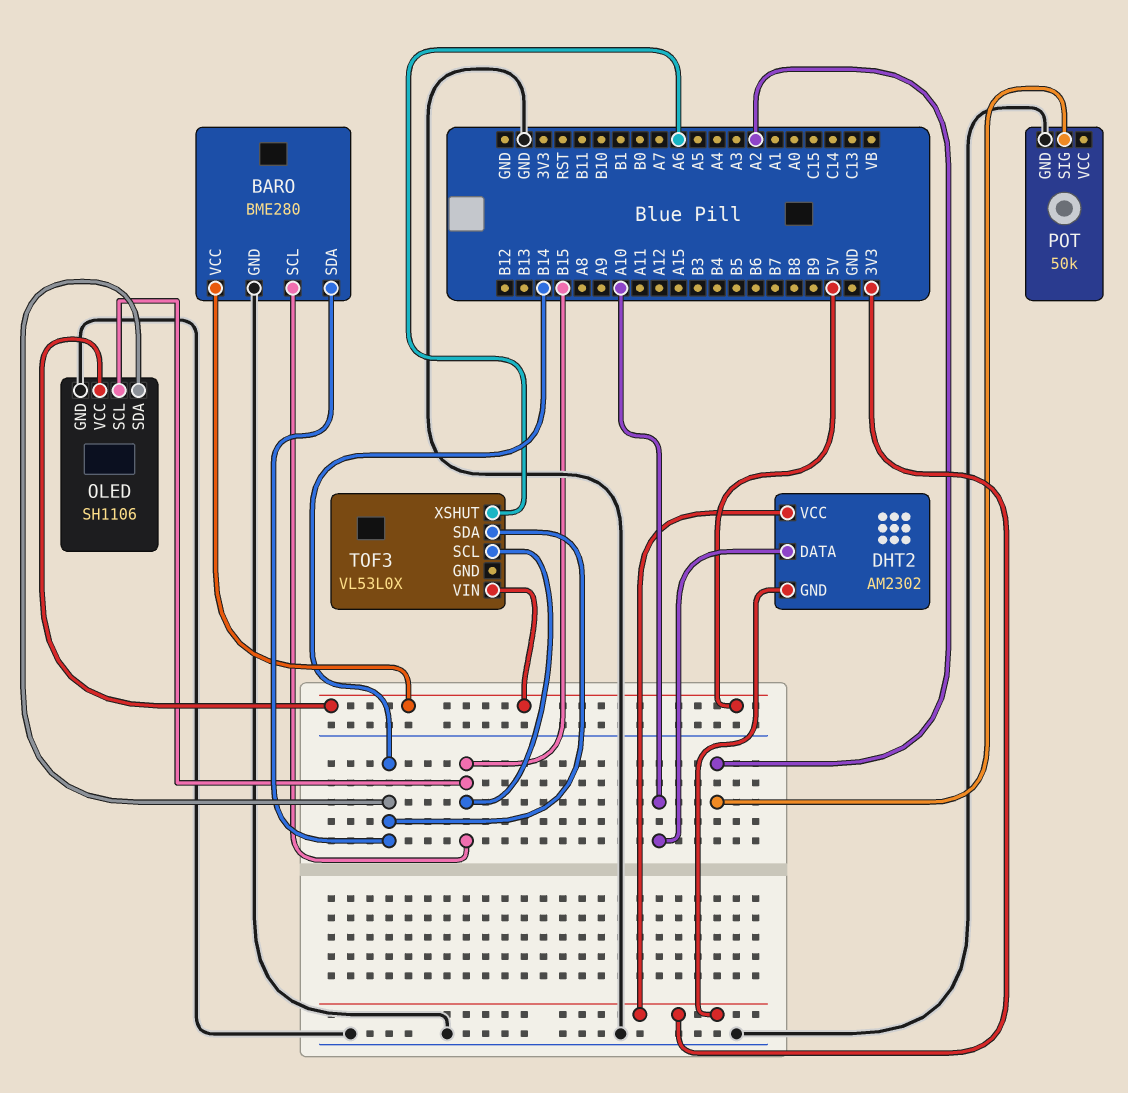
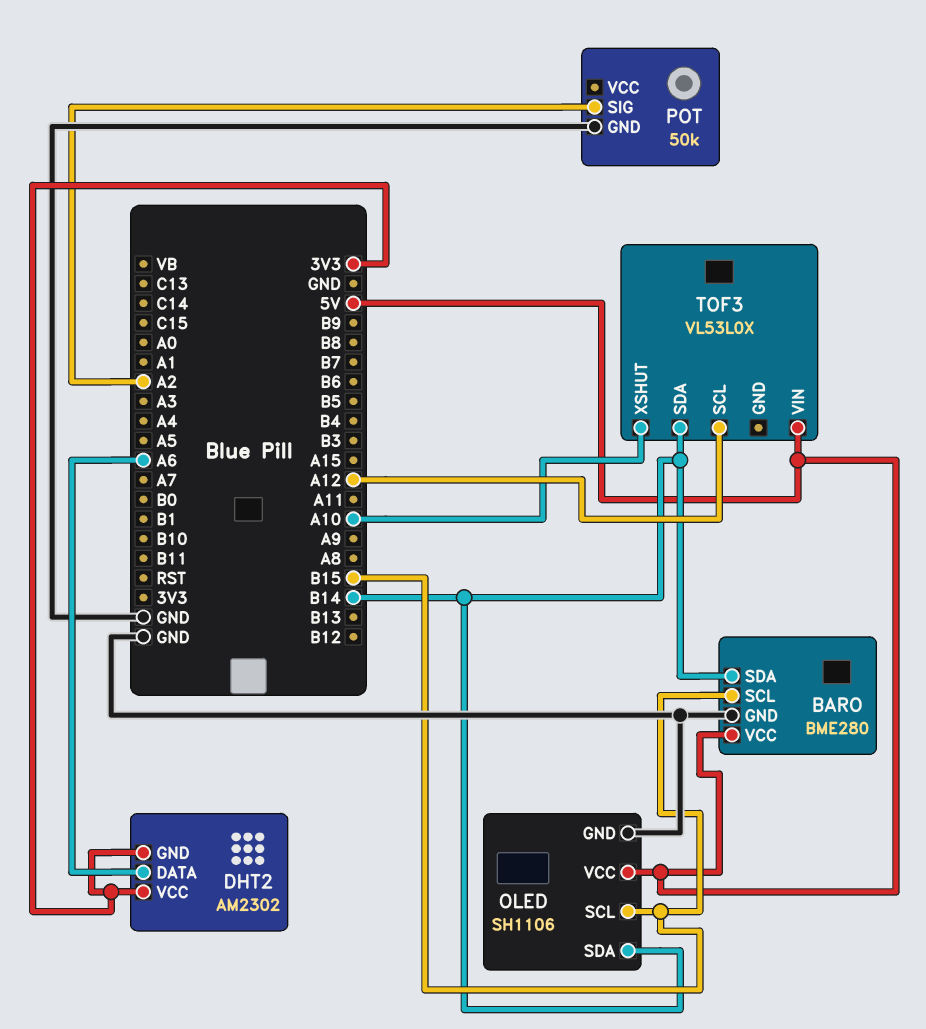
DHT2 pin DATA: A10 -> A6
TOF3 pin SCL: B15 -> A12
TOF3 pin XSHUT: A6 -> A10

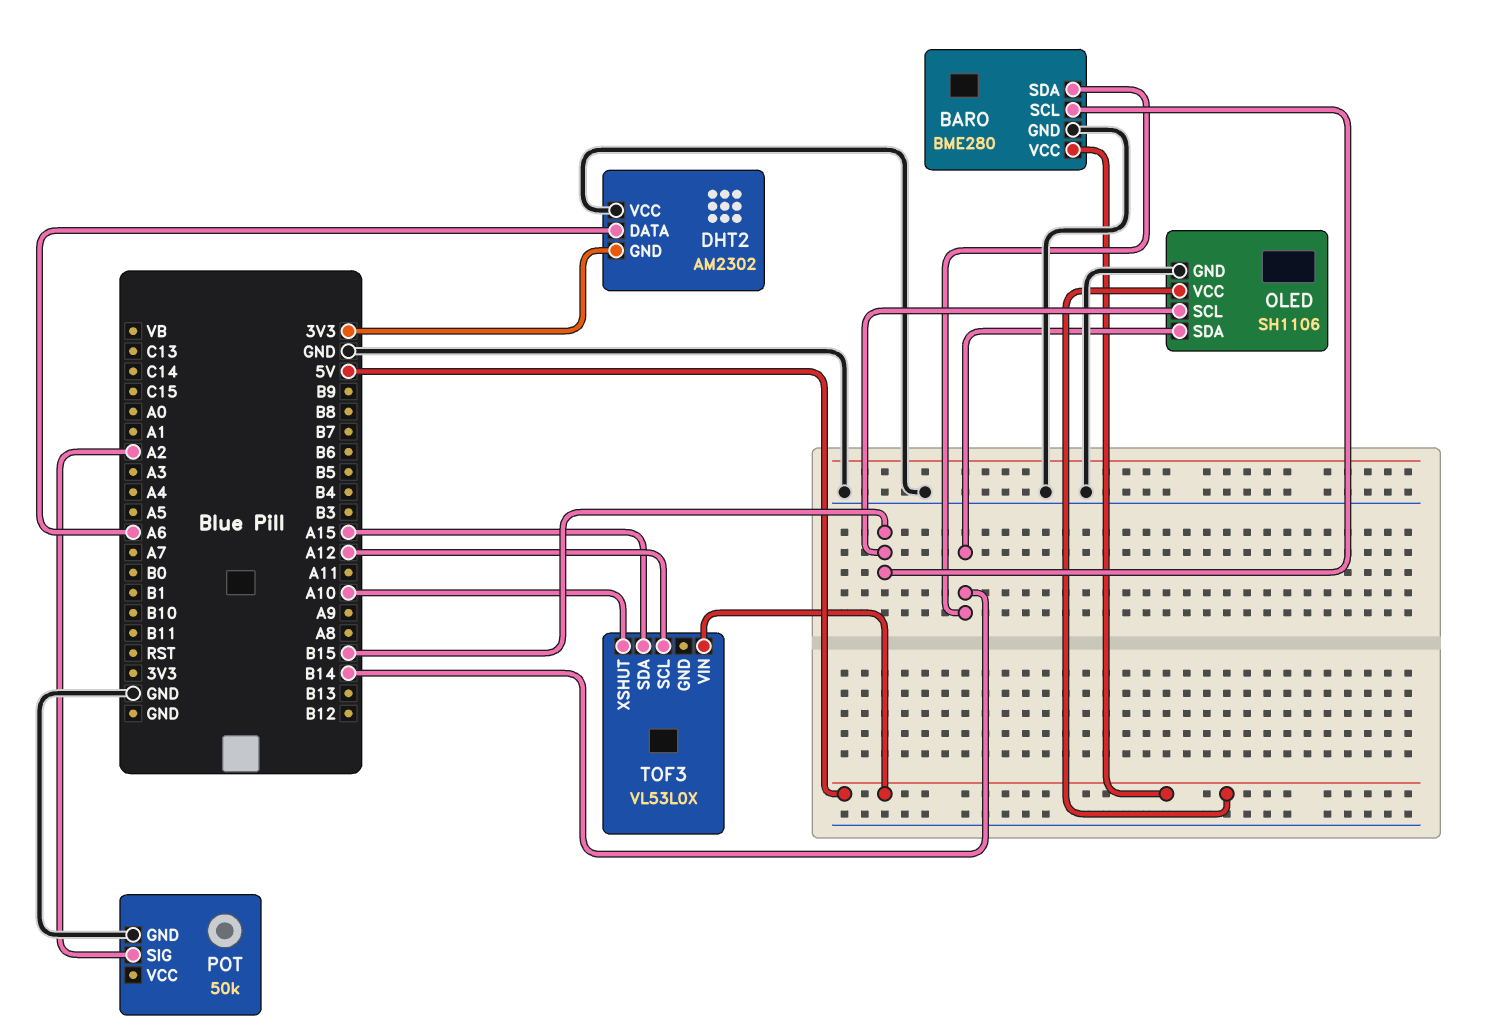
DHT2 pin VCC: 3V3 -> GND
TOF3 pin SDA: B14 -> A15

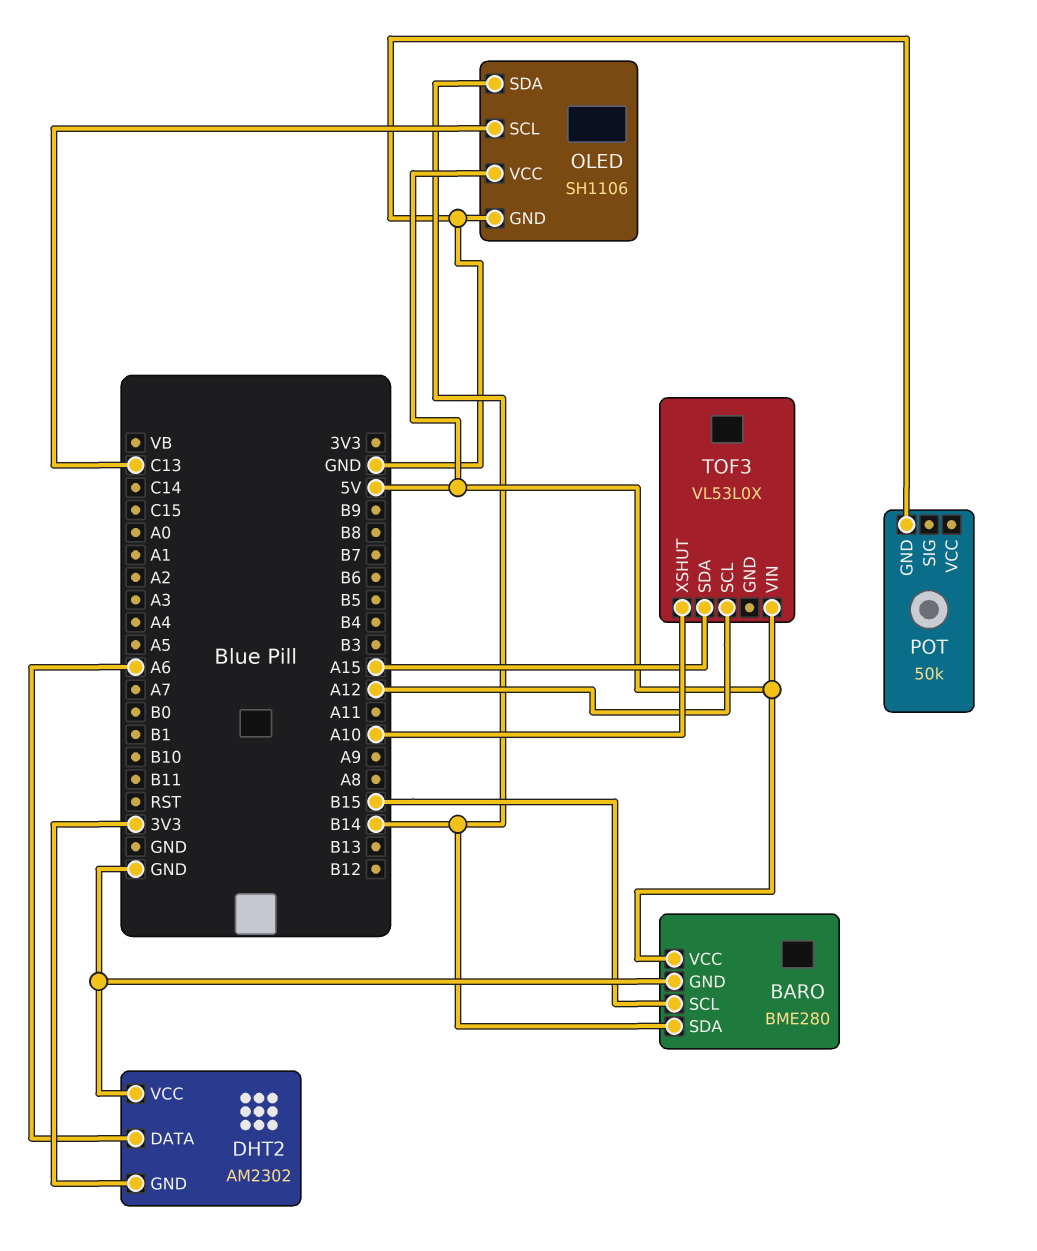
OLED pin SCL: B15 -> C13
POT pin SIG: A2 -> none

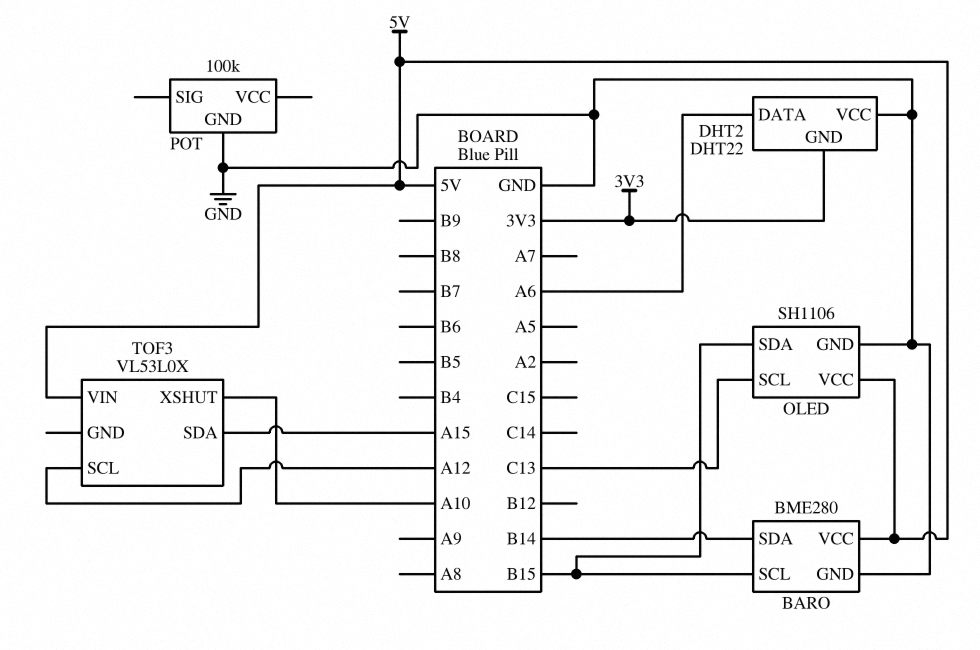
DHT2: AM2302 -> DHT22
OLED pin SDA: B14 -> B15
POT: 50k -> 100k

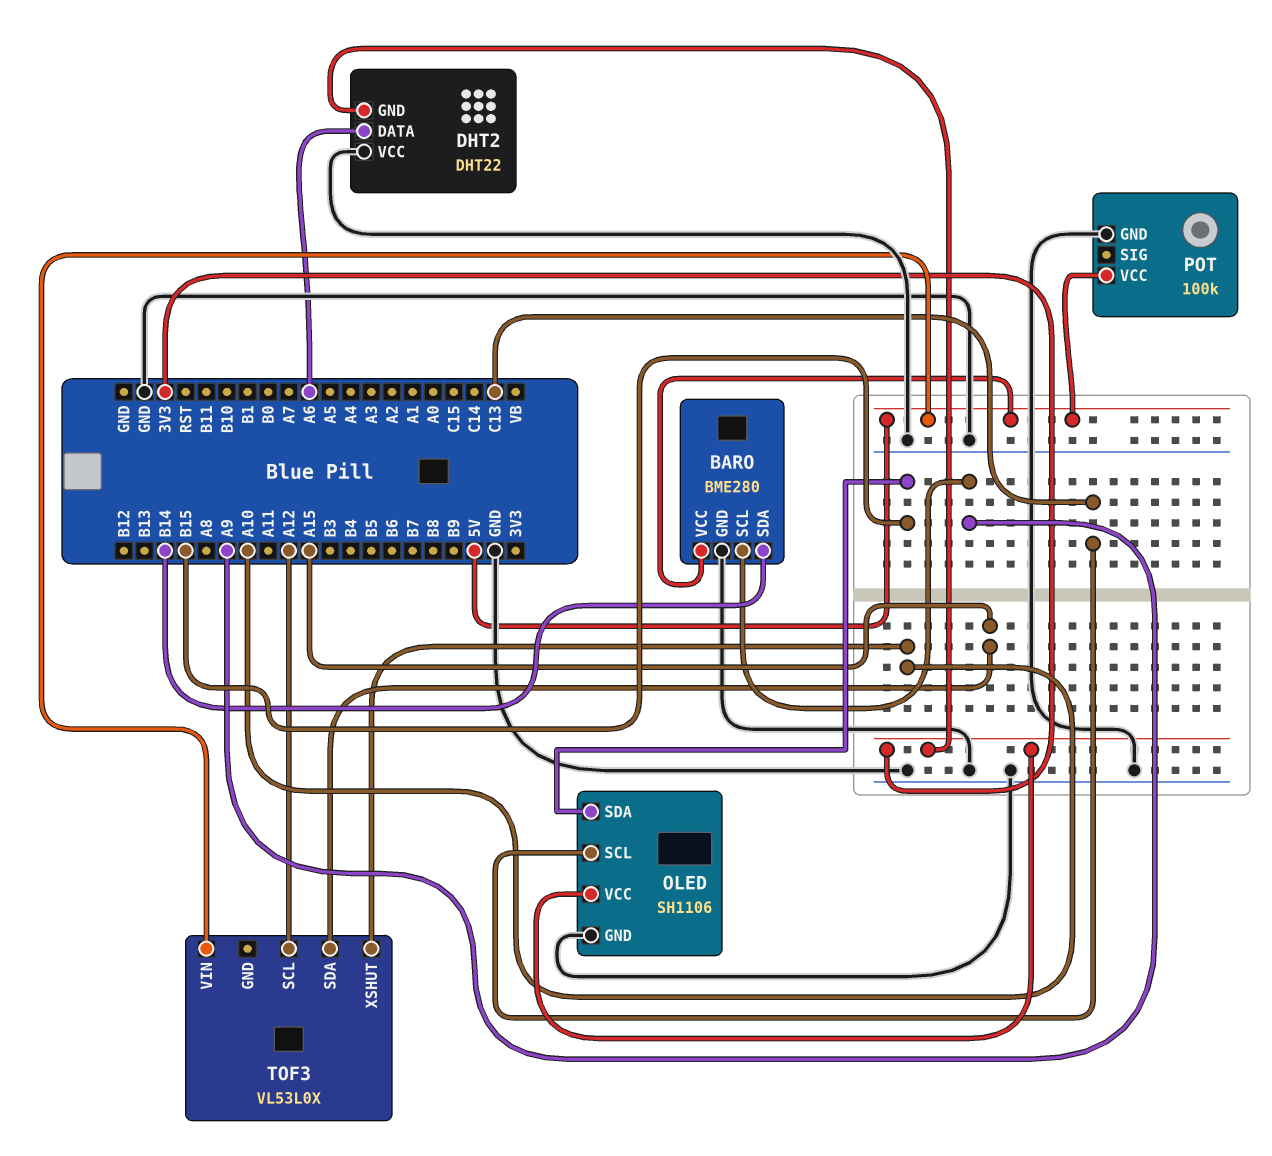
BARO pin SCL: B15 -> A9
OLED pin VCC: 5V -> 3V3
POT pin VCC: none -> 5V

